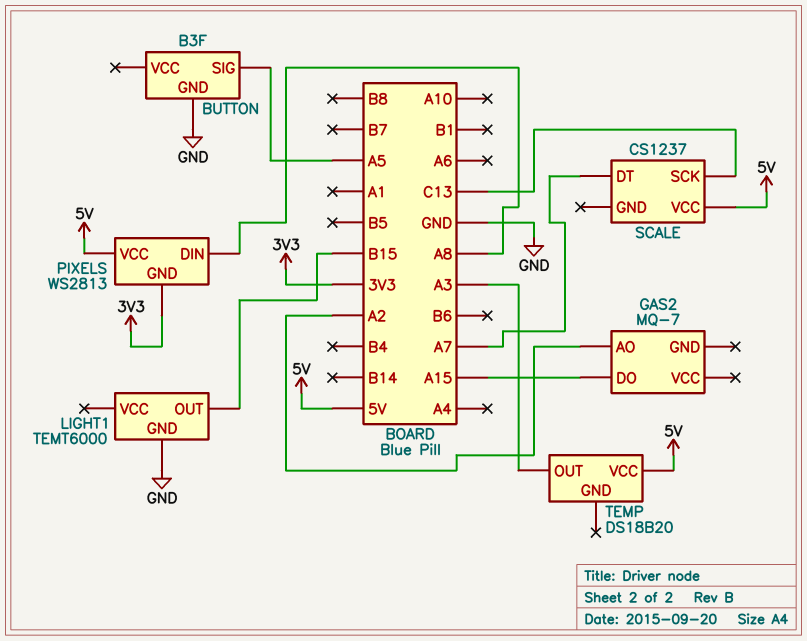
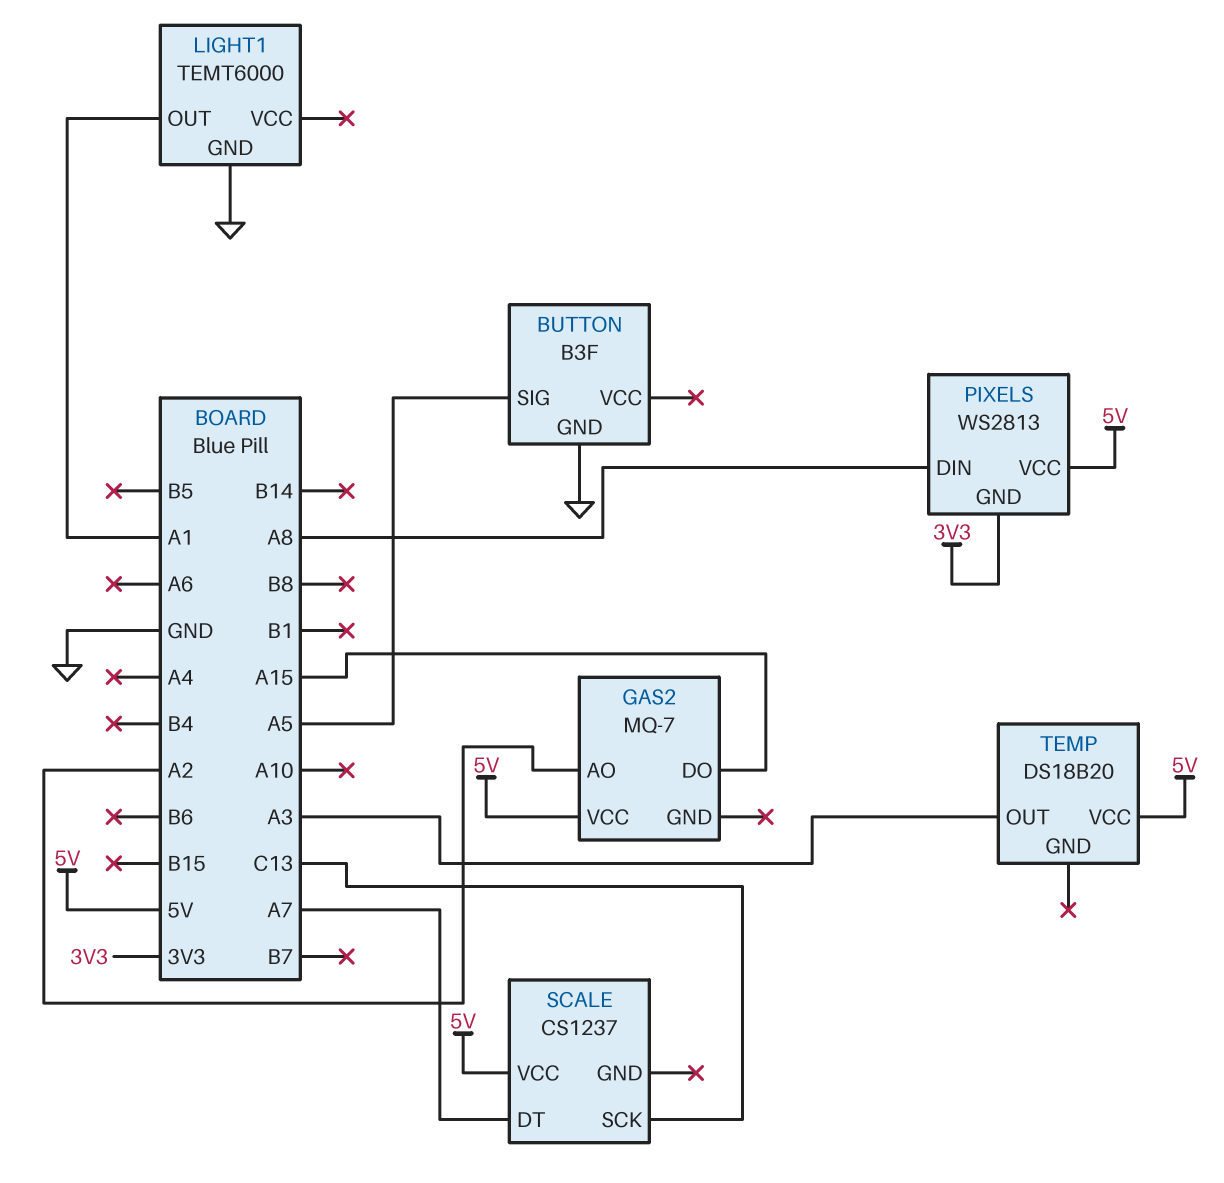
GAS2 pin VCC: none -> 5V
LIGHT1 pin OUT: B15 -> A1

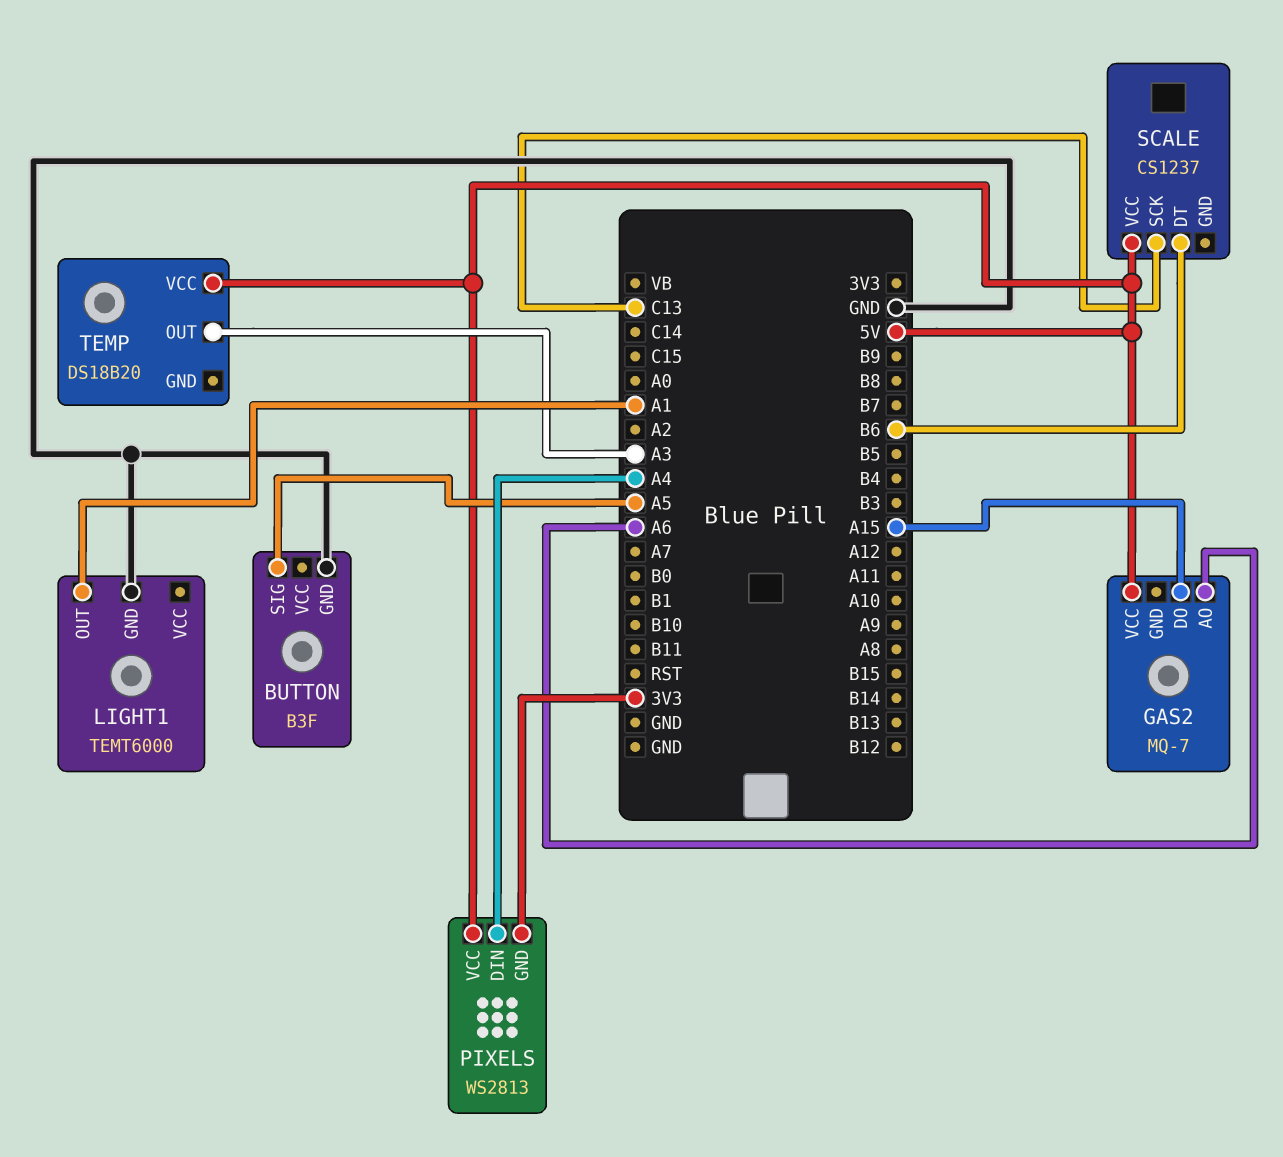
GAS2 pin AO: A2 -> A6
PIXELS pin DIN: A8 -> A4
SCALE pin DT: A7 -> B6

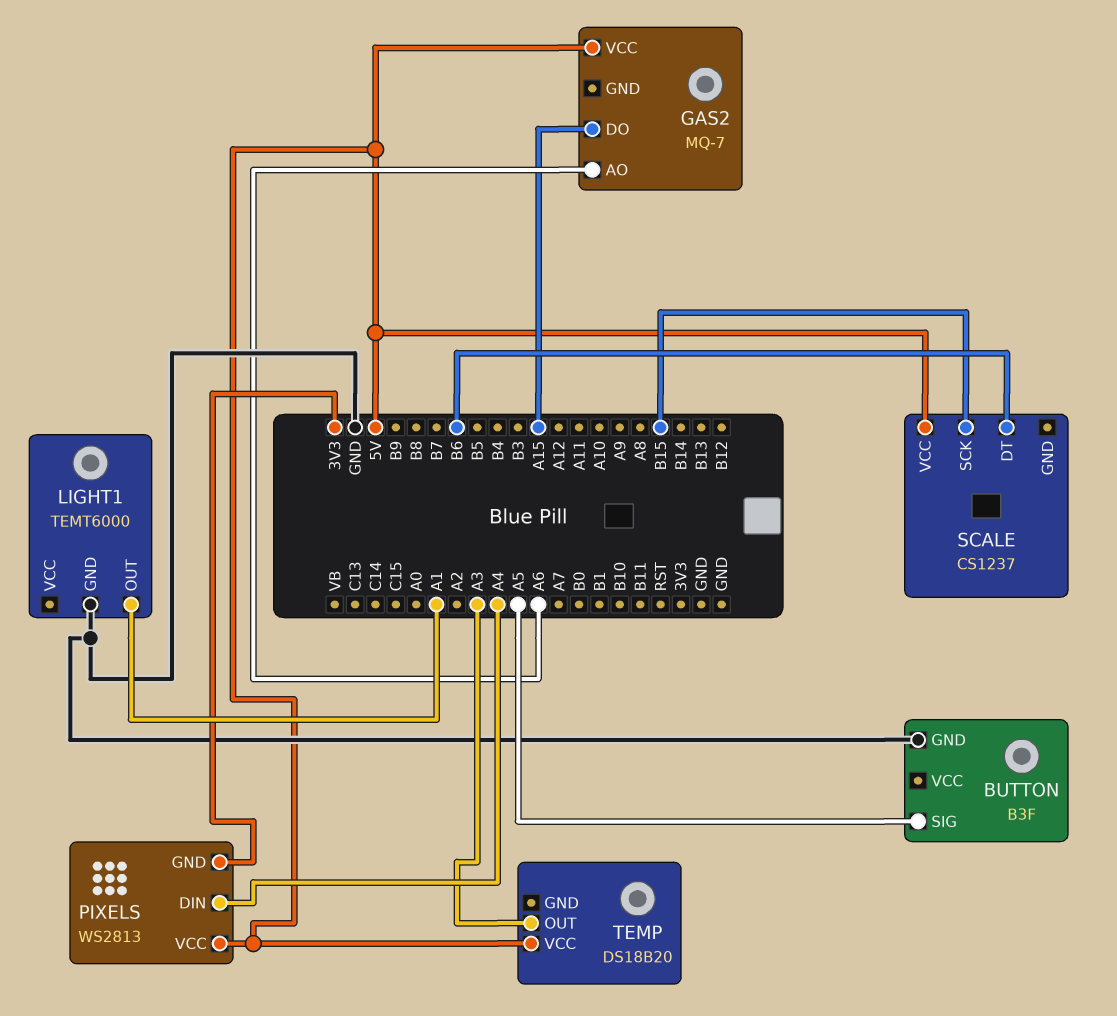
SCALE pin SCK: C13 -> B15

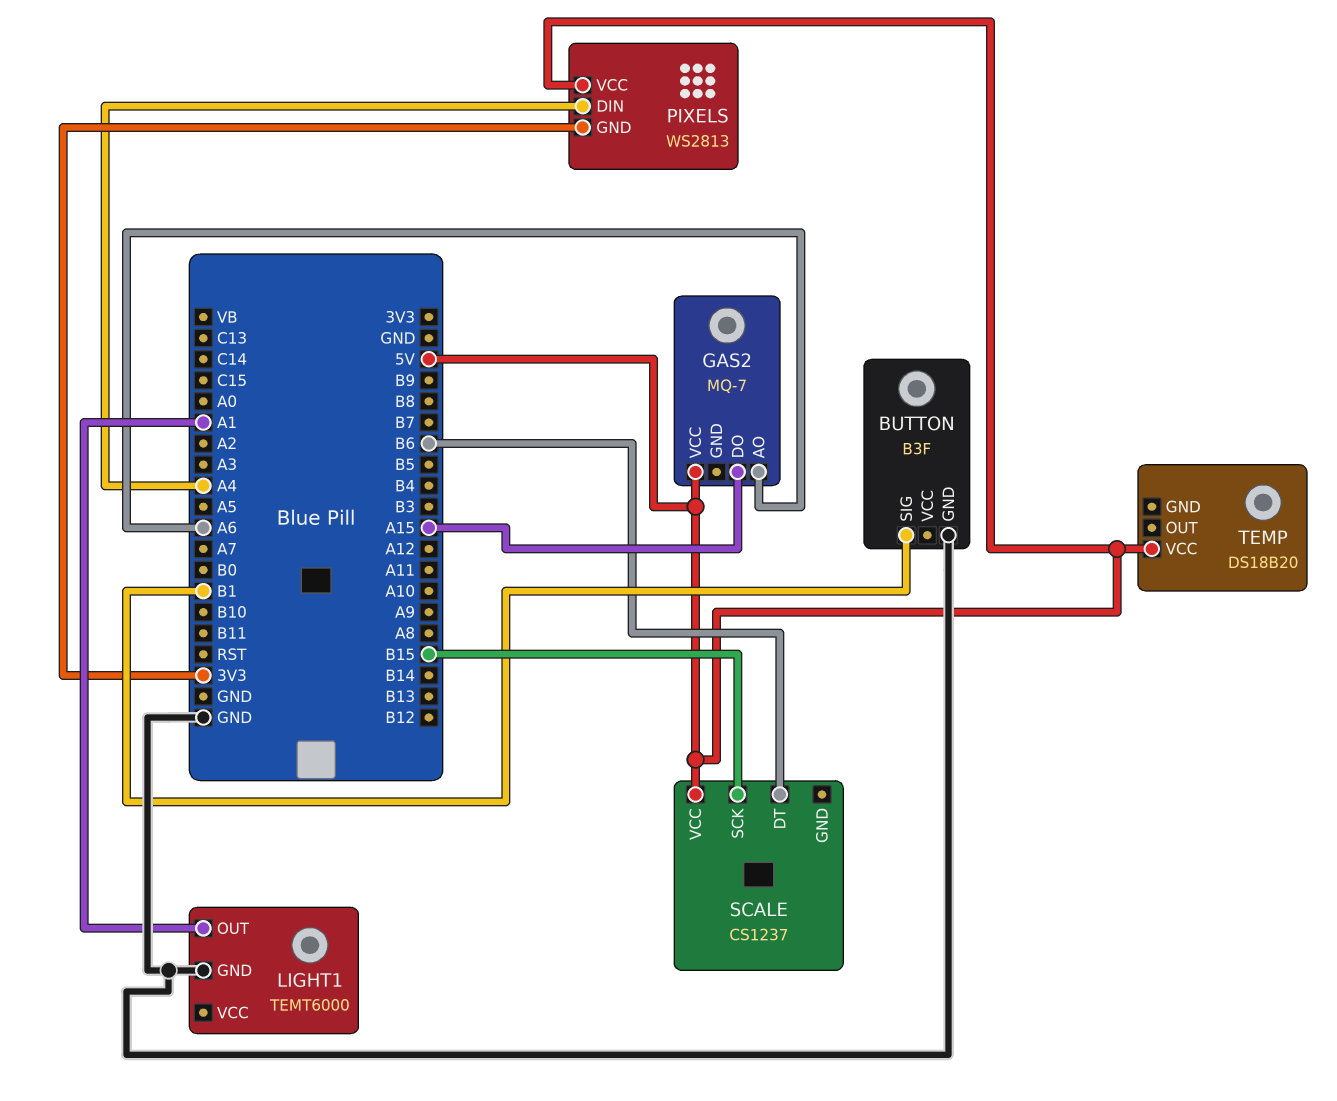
BUTTON pin SIG: A5 -> B1
TEMP pin OUT: A3 -> none

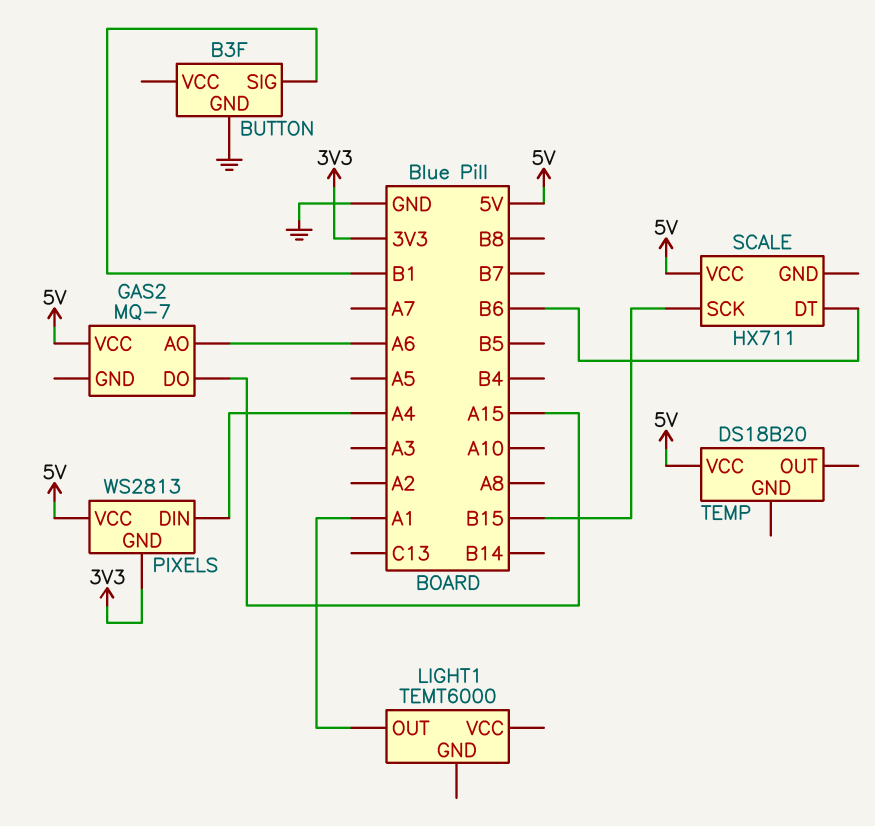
LIGHT1 pin GND: GND -> none
SCALE: CS1237 -> HX711

